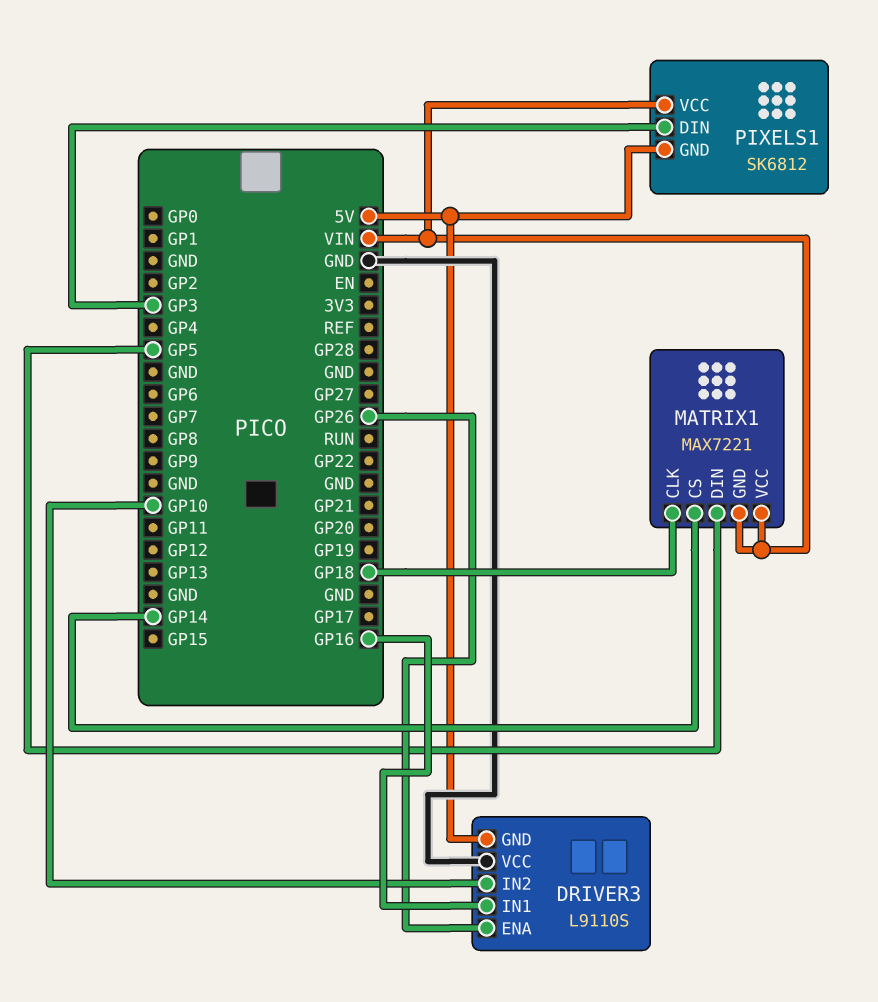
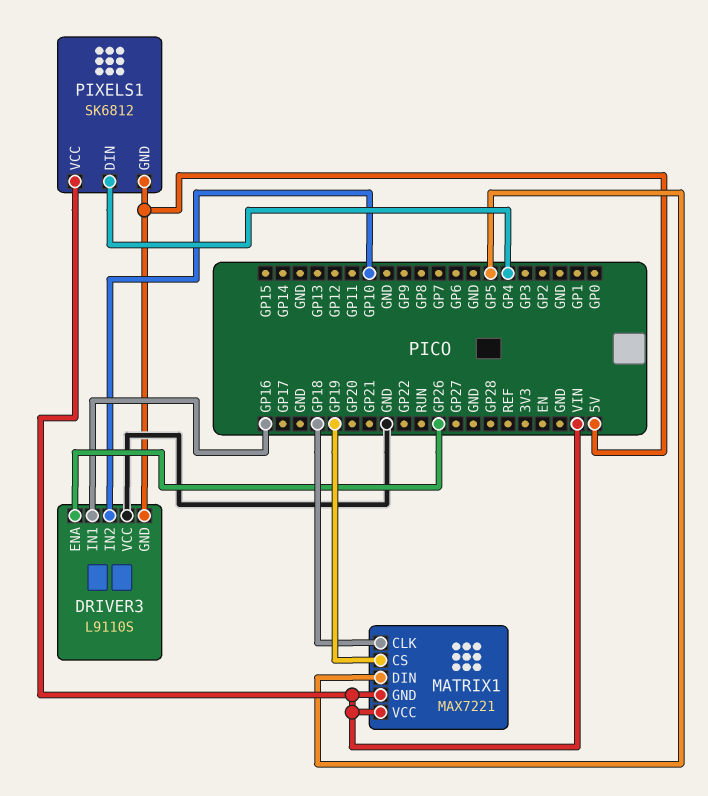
MATRIX1 pin CS: GP14 -> GP19
PIXELS1 pin DIN: GP3 -> GP4

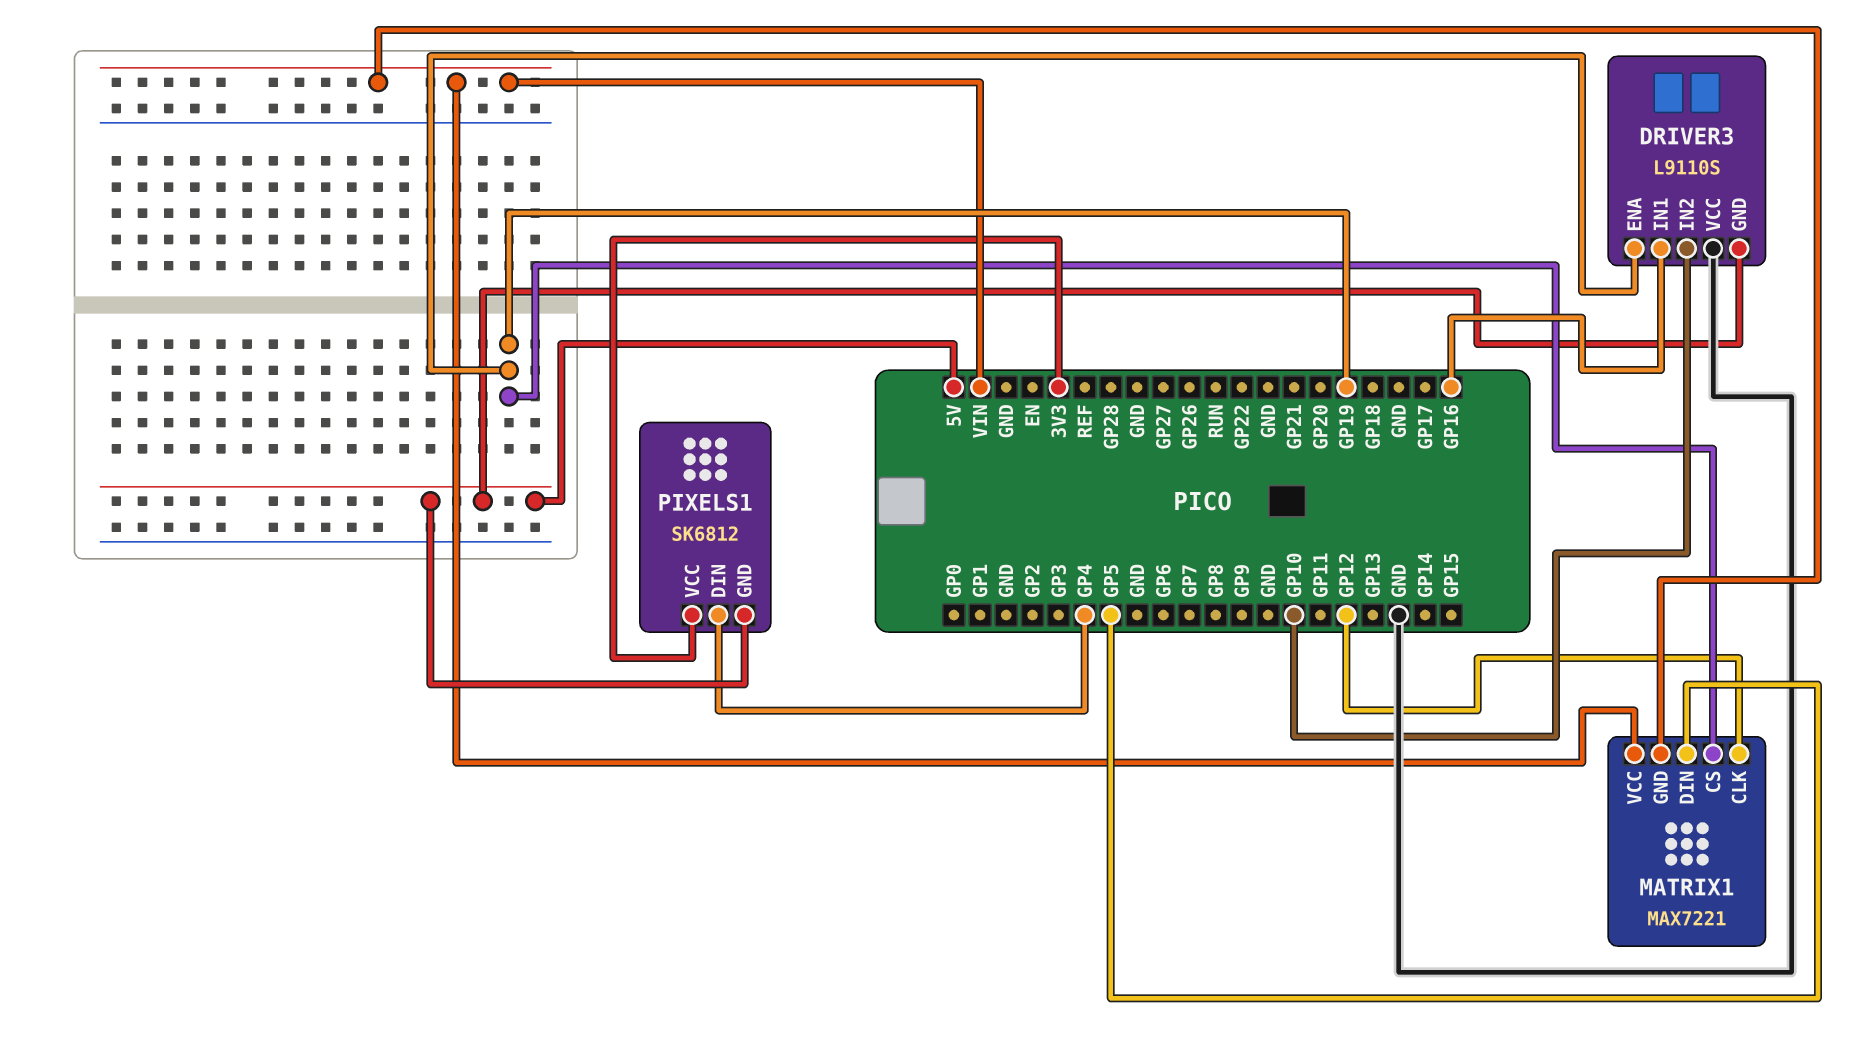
DRIVER3 pin ENA: GP26 -> GP19
MATRIX1 pin CLK: GP18 -> GP12
PIXELS1 pin VCC: VIN -> 3V3

